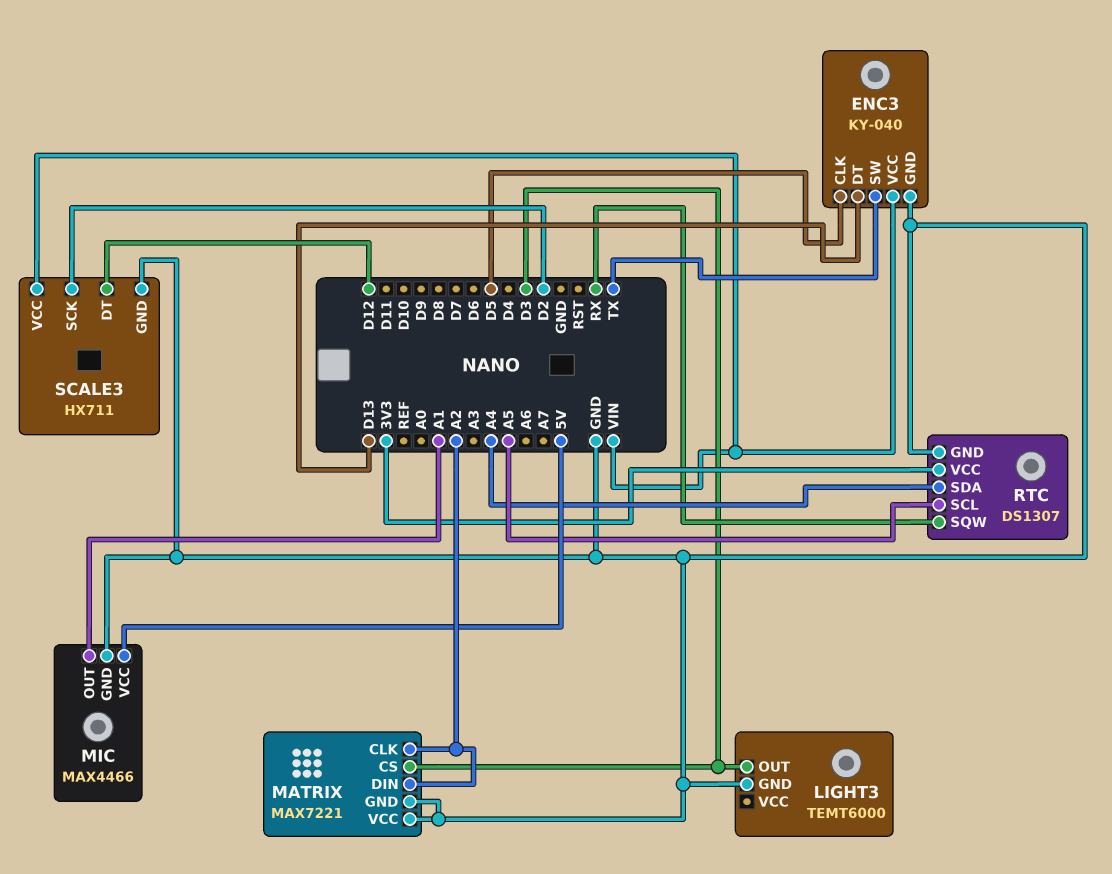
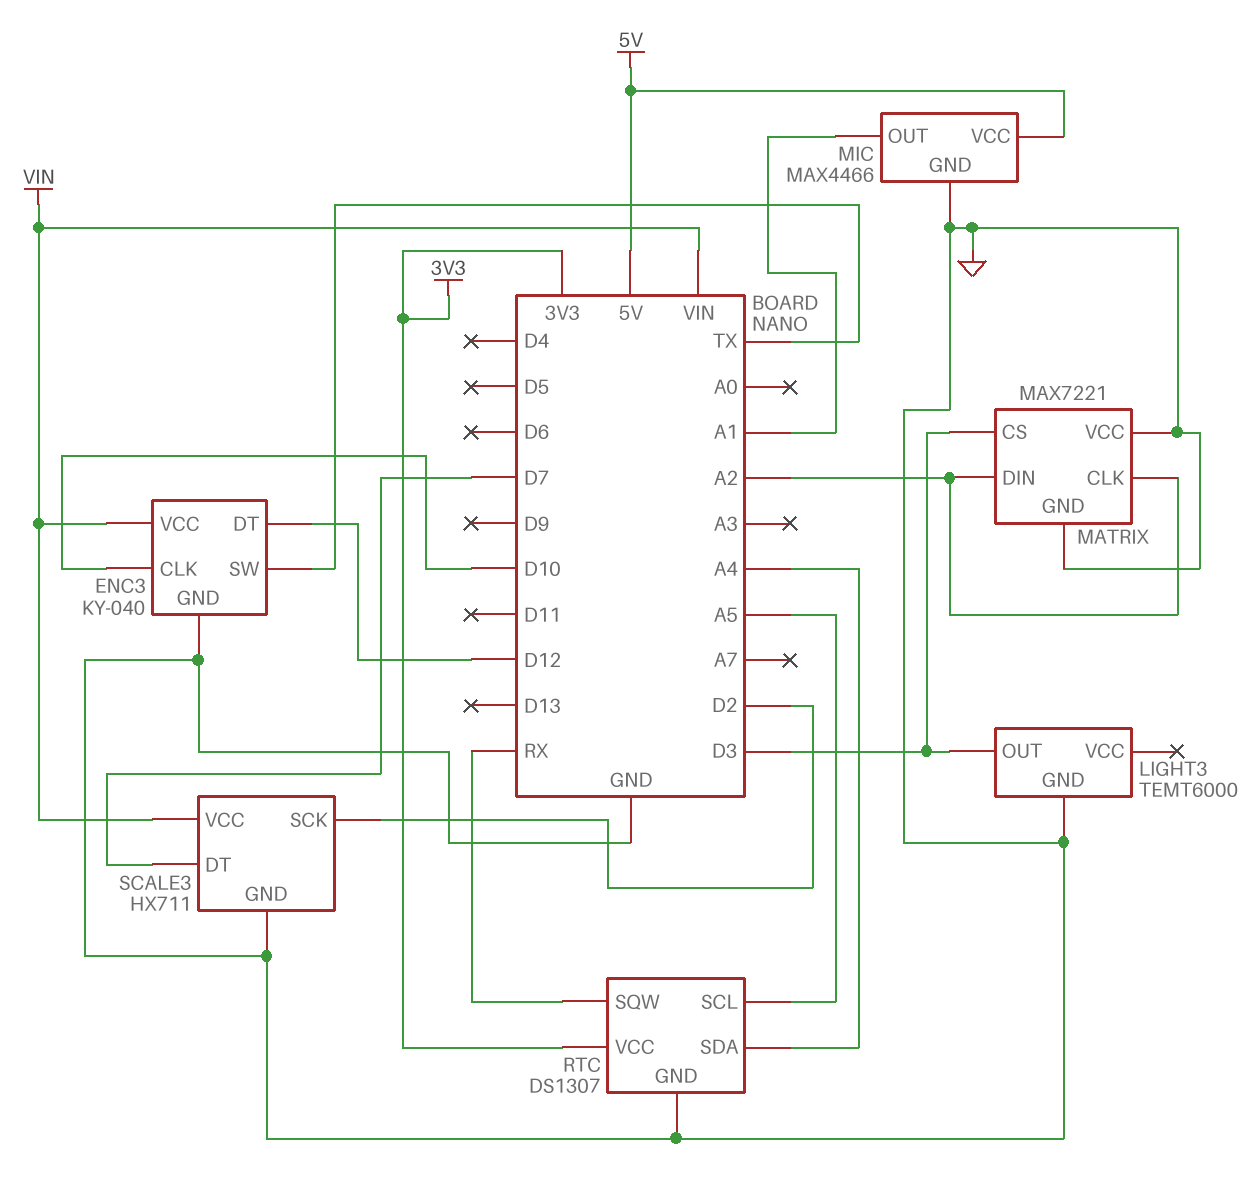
ENC3 pin CLK: D5 -> D10
ENC3 pin DT: D13 -> D12
SCALE3 pin DT: D12 -> D7

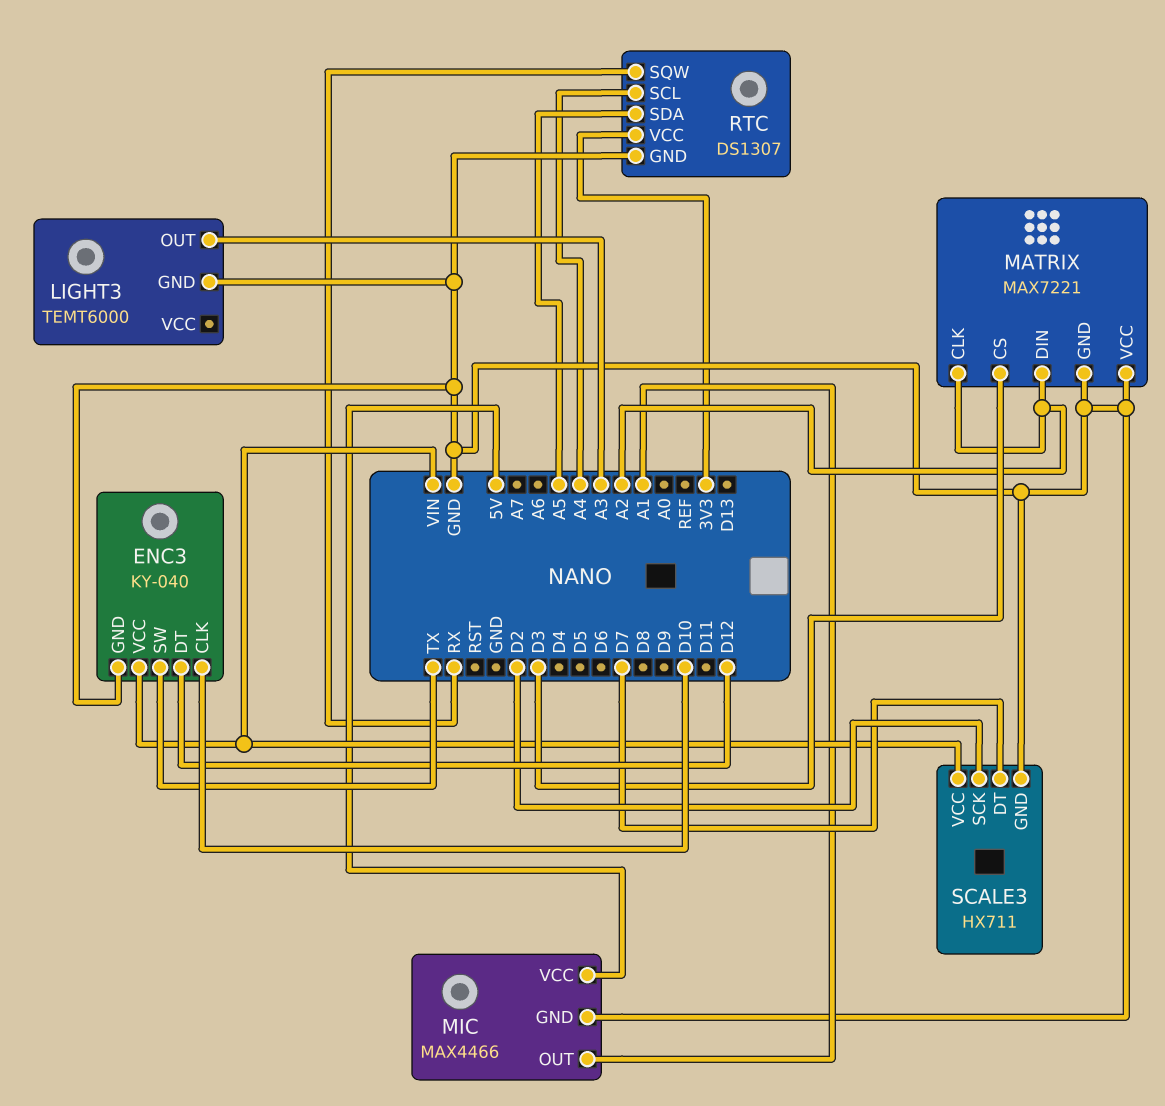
LIGHT3 pin OUT: D3 -> A3
RTC pin SCL: A5 -> A4
RTC pin SDA: A4 -> A5

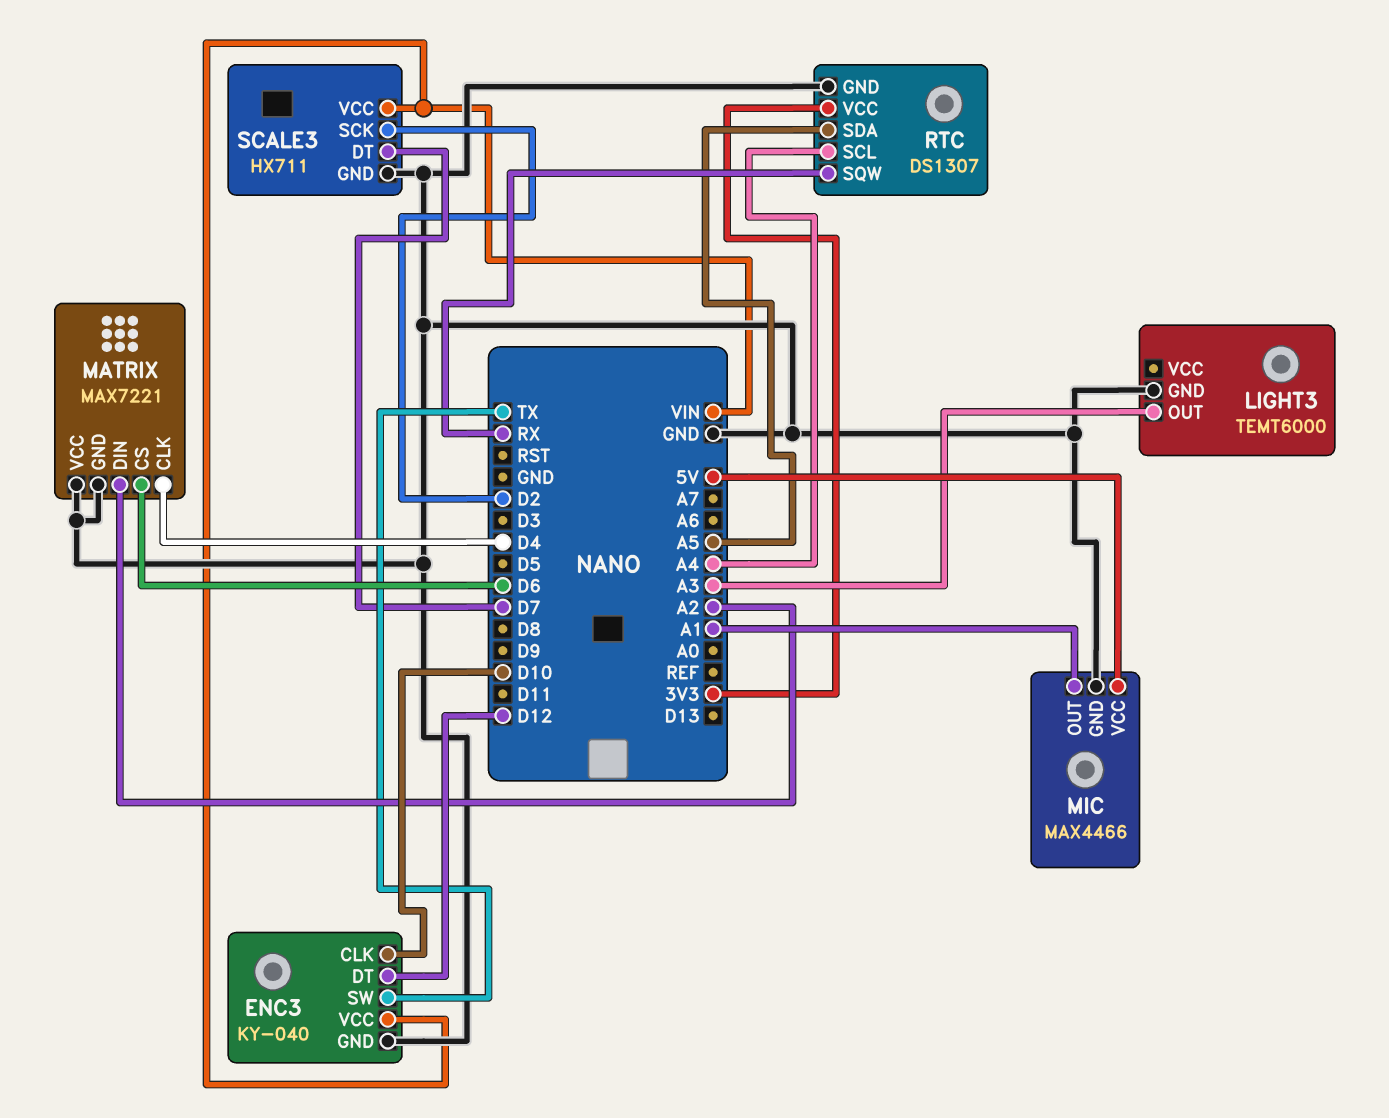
MATRIX pin CLK: A2 -> D4
MATRIX pin CS: D3 -> D6

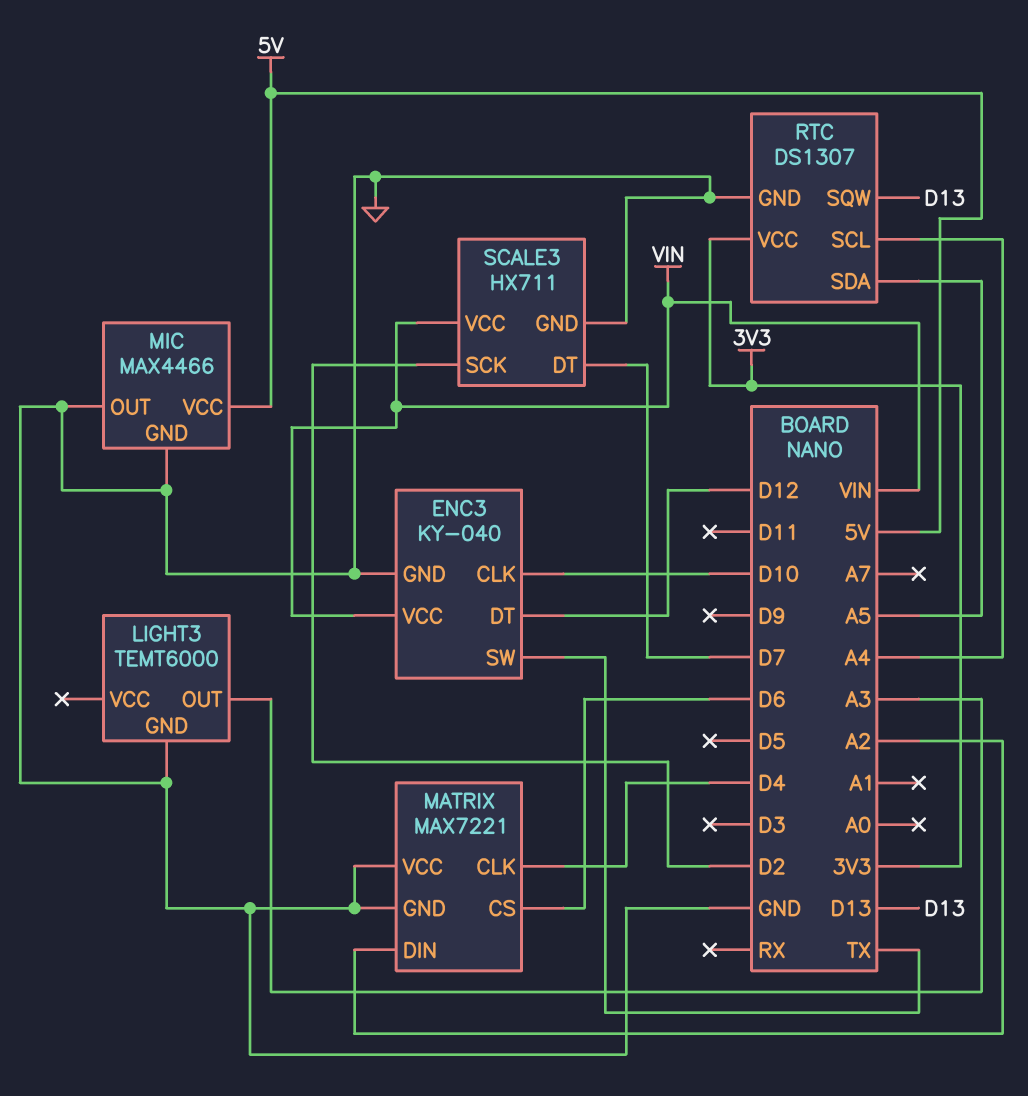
MIC pin OUT: A1 -> GND
RTC pin SQW: RX -> D13

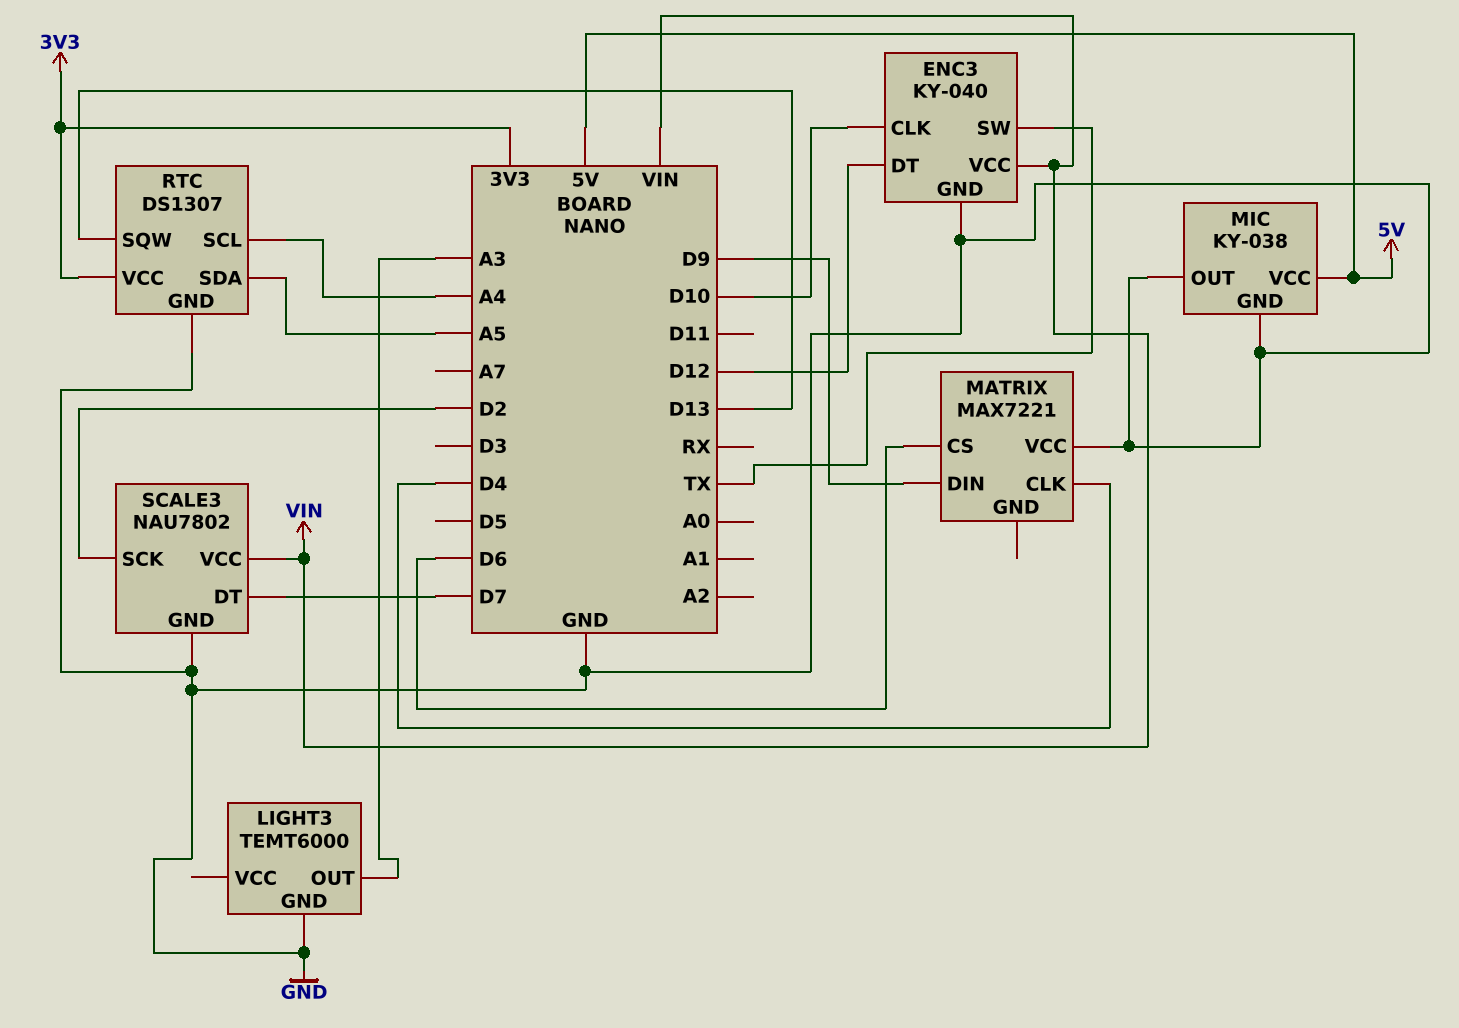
MATRIX pin DIN: A2 -> D9
MATRIX pin GND: GND -> none
MIC: MAX4466 -> KY-038
SCALE3: HX711 -> NAU7802

